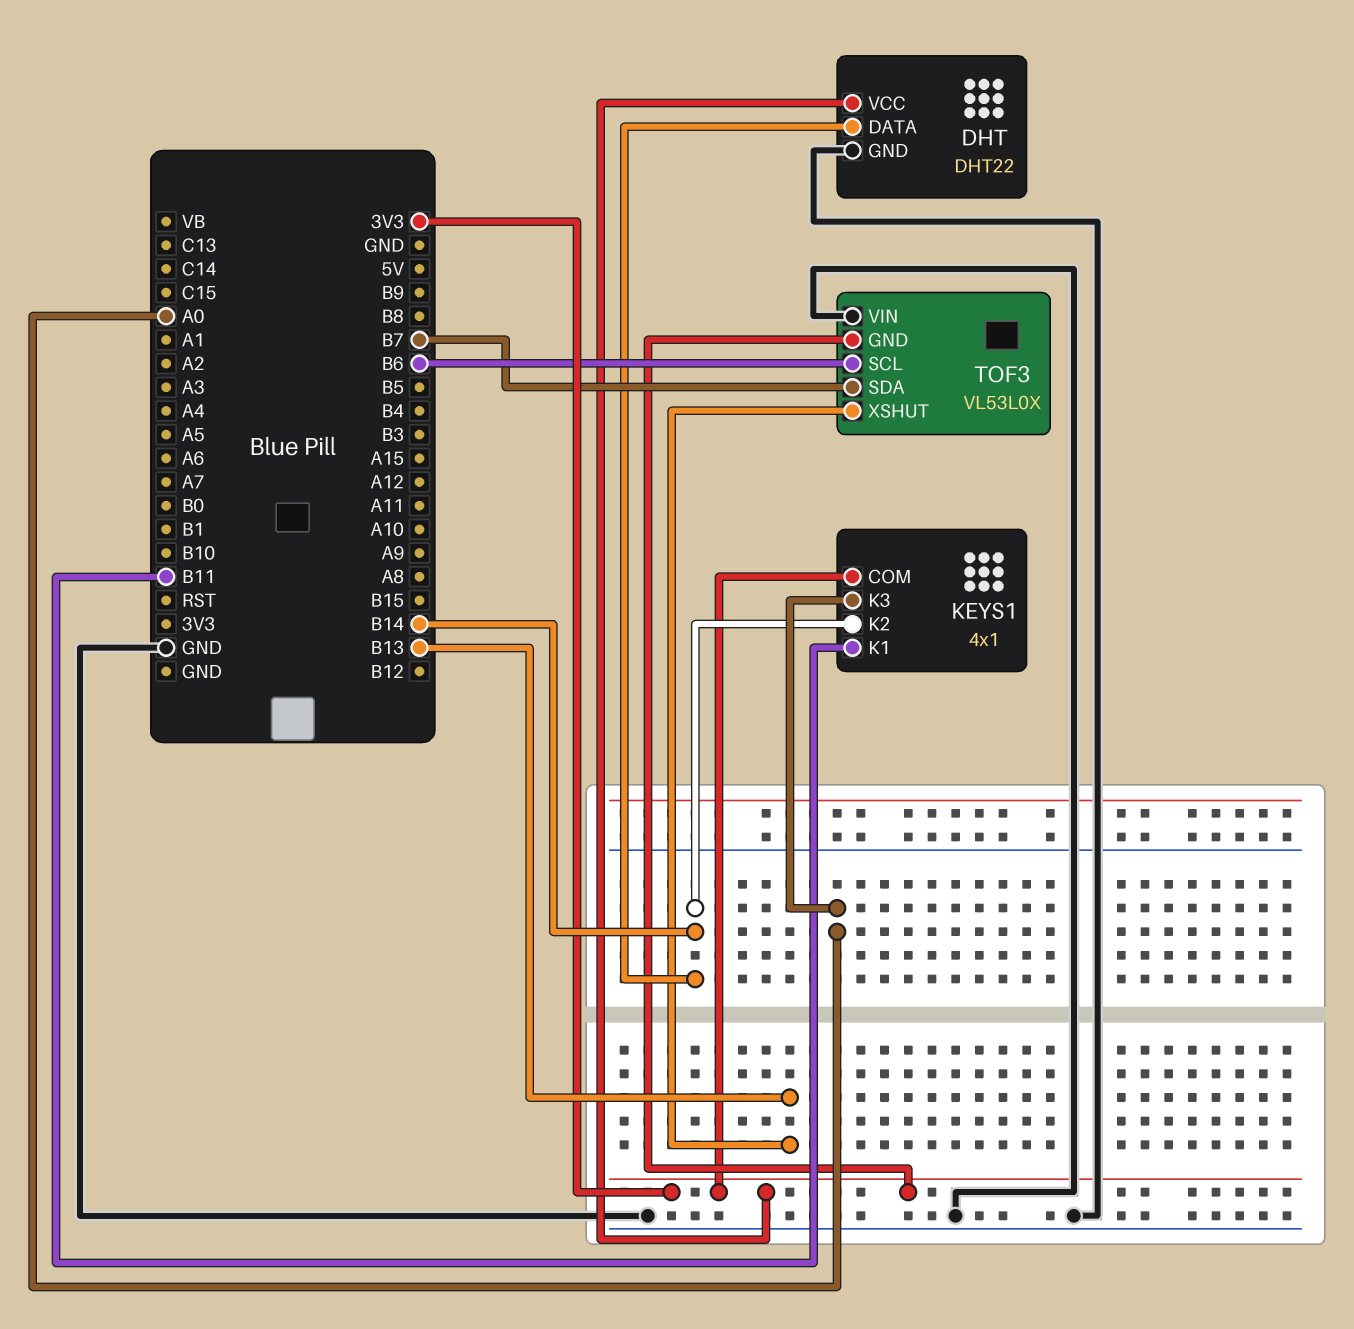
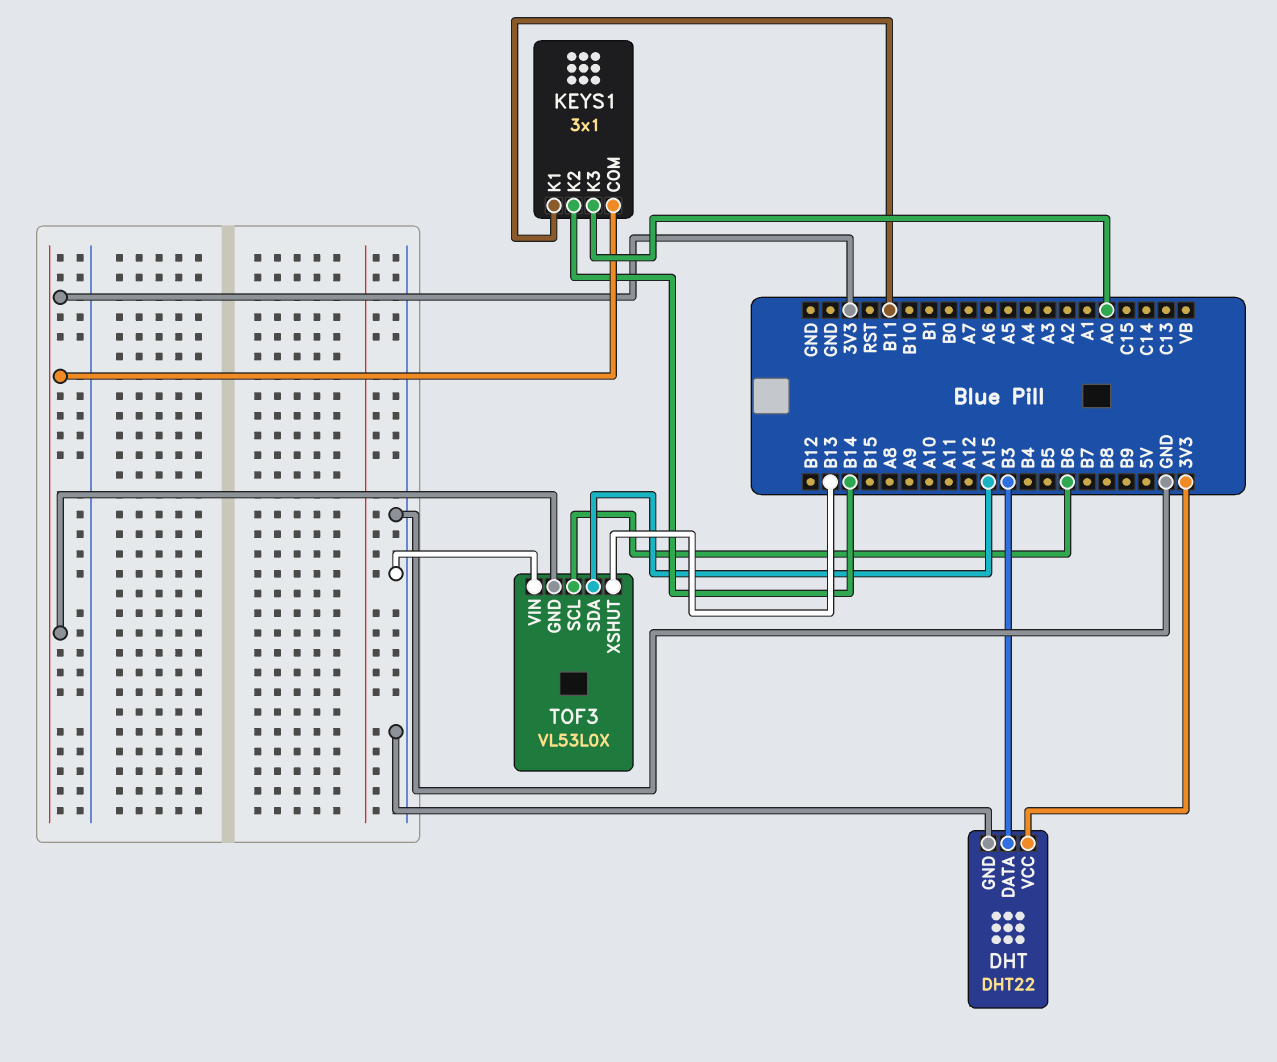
DHT pin DATA: B14 -> B3
KEYS1: 4x1 -> 3x1
TOF3 pin SDA: B7 -> A15

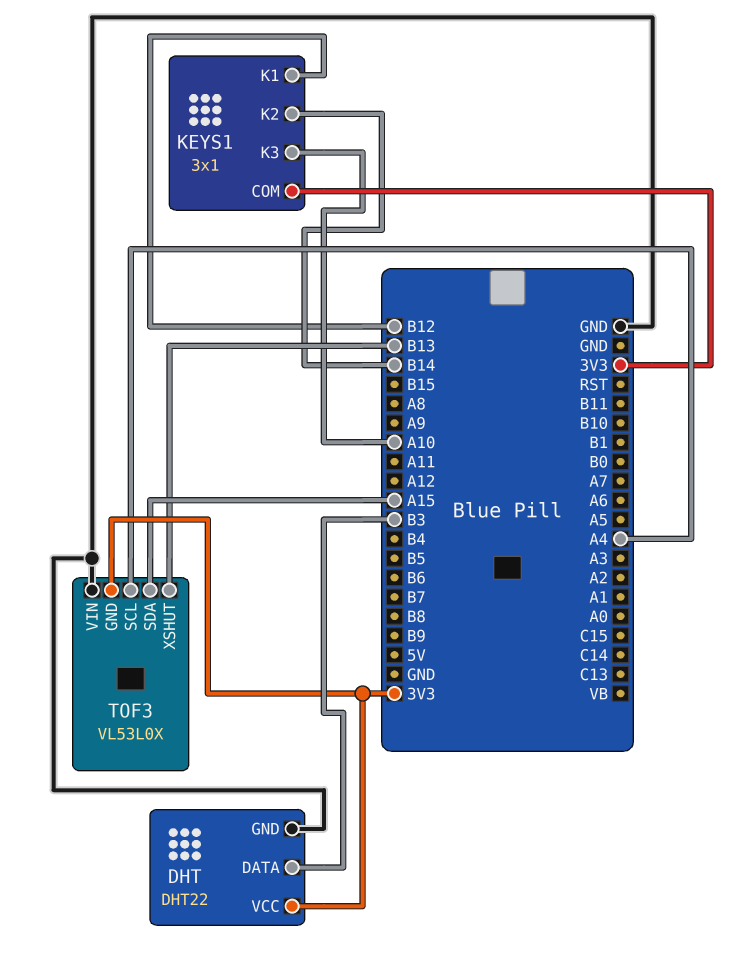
KEYS1 pin K1: B11 -> B12
KEYS1 pin K3: A0 -> A10
TOF3 pin SCL: B6 -> A4

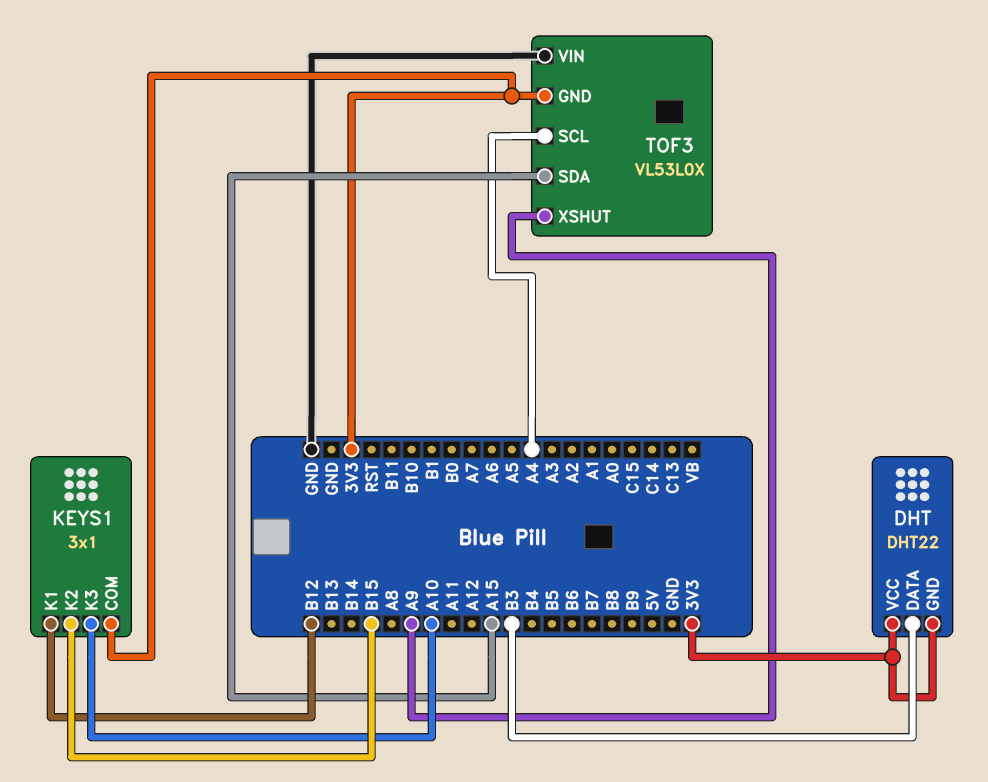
DHT pin GND: GND -> 3V3
KEYS1 pin K2: B14 -> B15
TOF3 pin XSHUT: B13 -> A9

